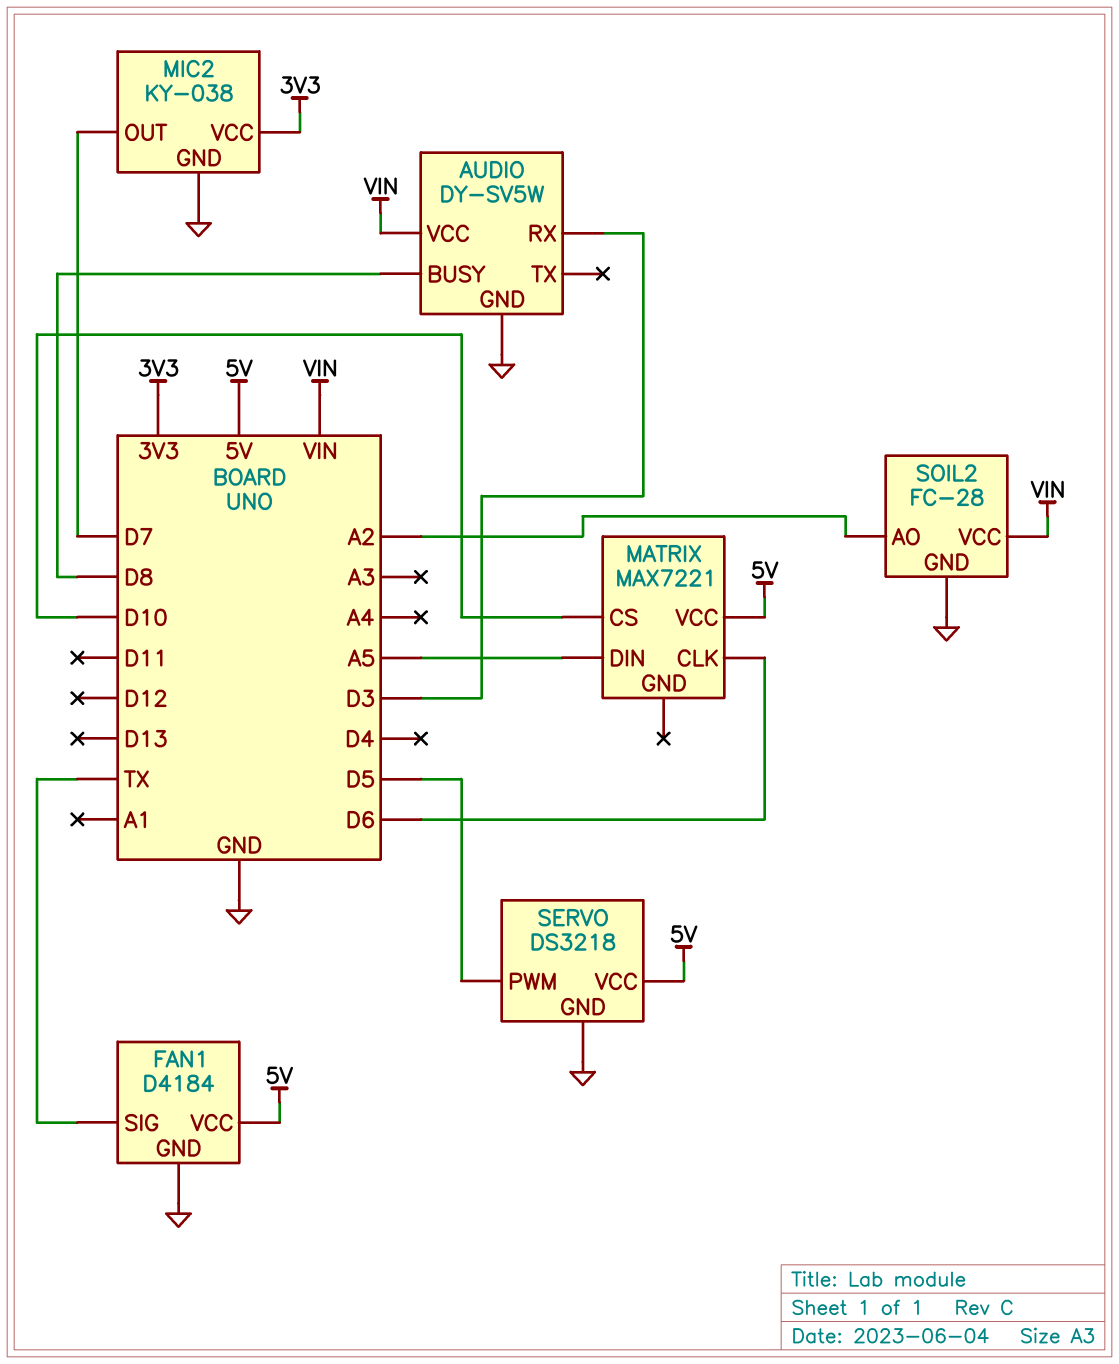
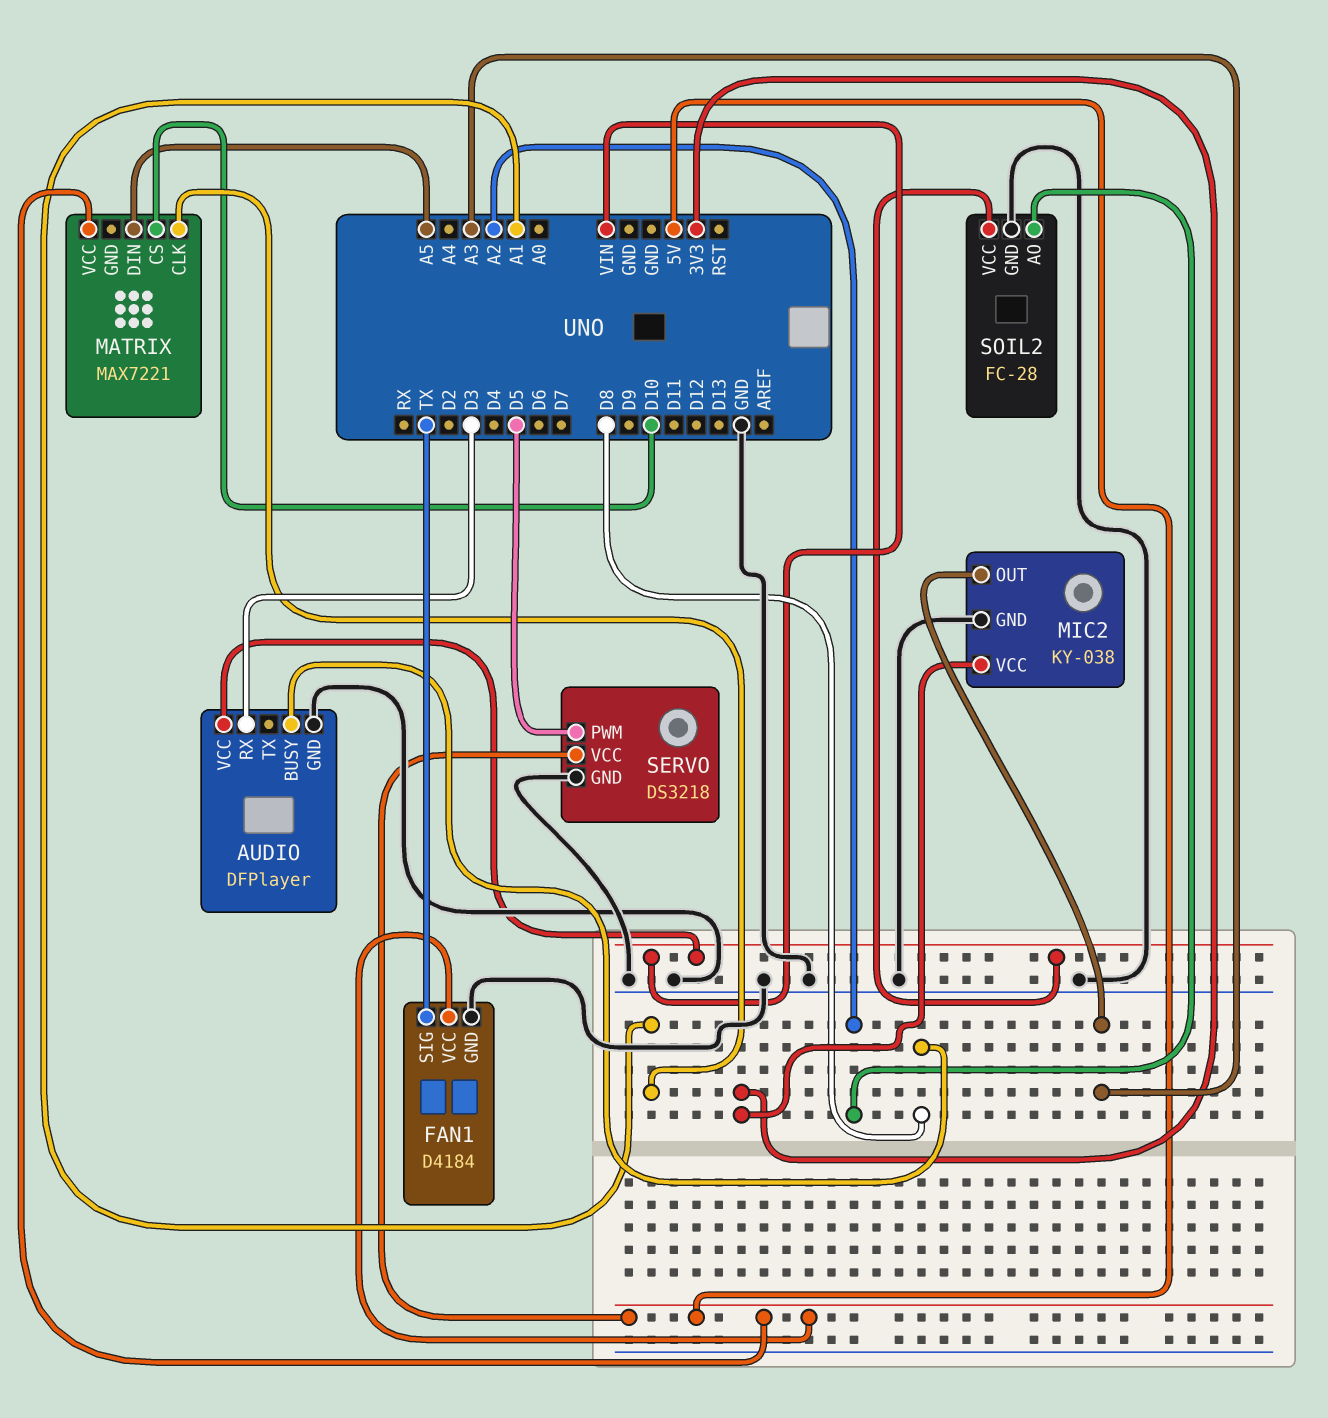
AUDIO: DY-SV5W -> DFPlayer
MATRIX pin CLK: D6 -> A1
MIC2 pin OUT: D7 -> A3

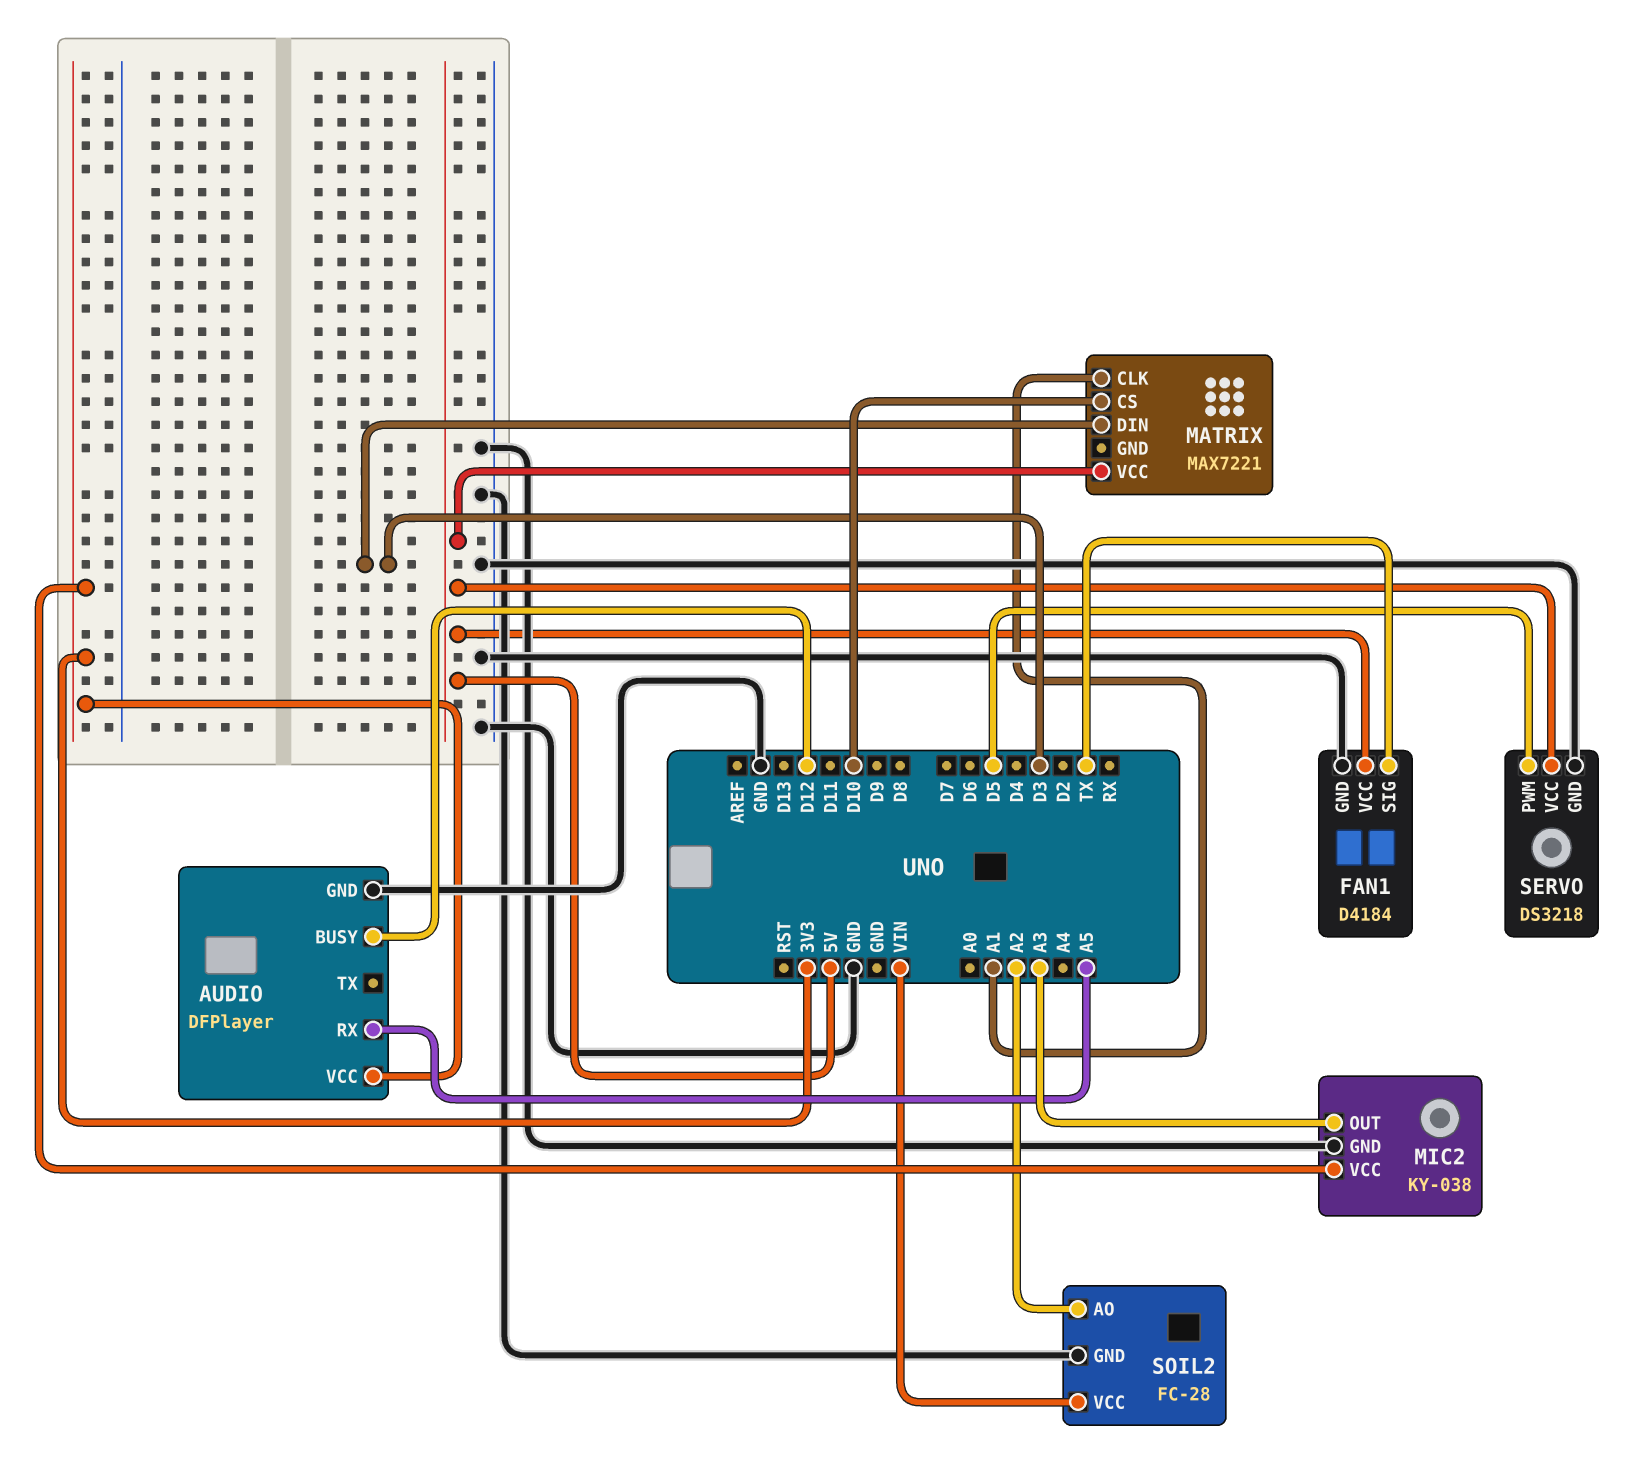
AUDIO pin BUSY: D8 -> D12
AUDIO pin RX: D3 -> A5
AUDIO pin VCC: VIN -> 3V3
MATRIX pin DIN: A5 -> D3

